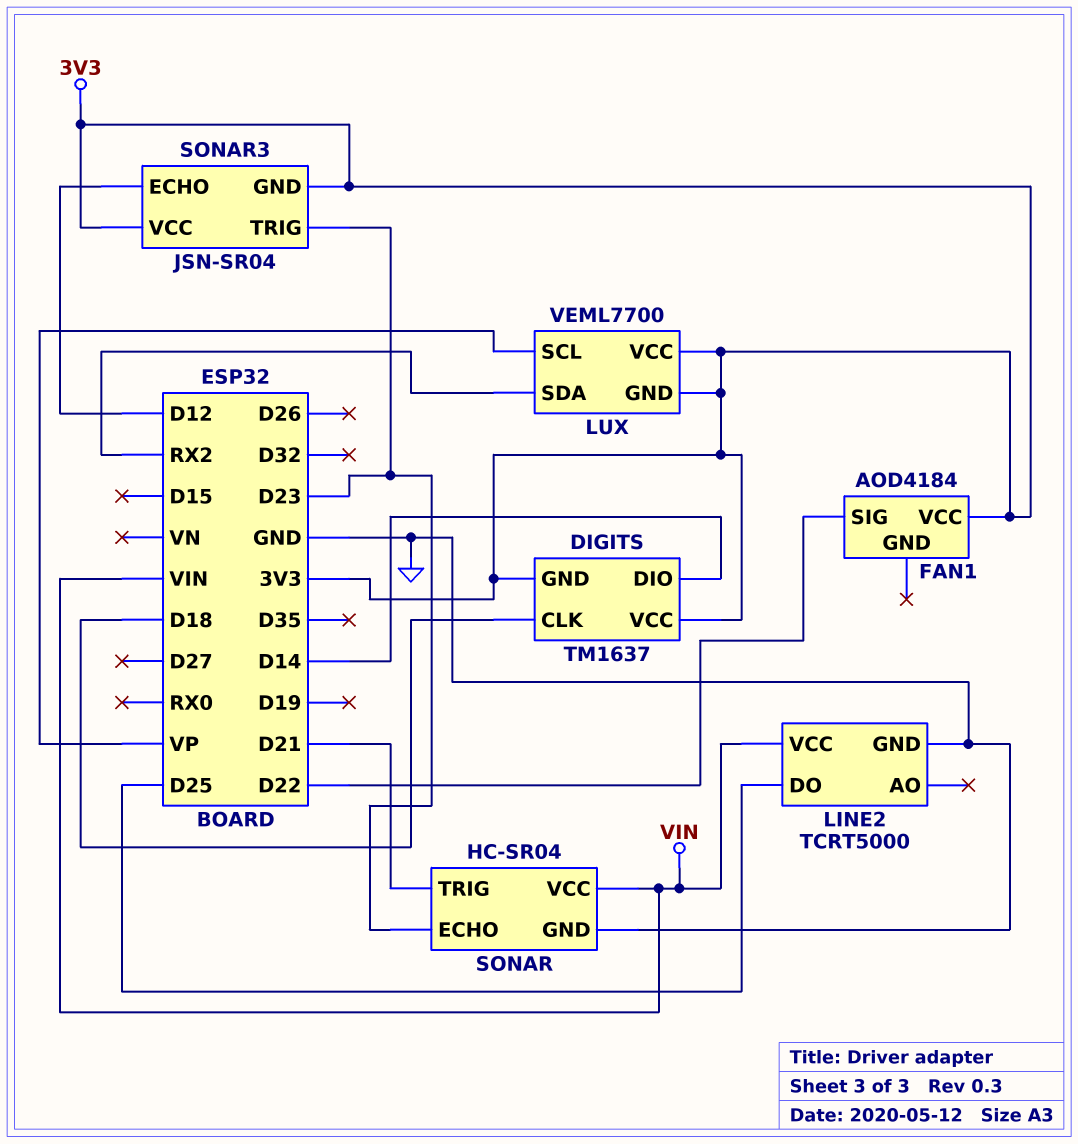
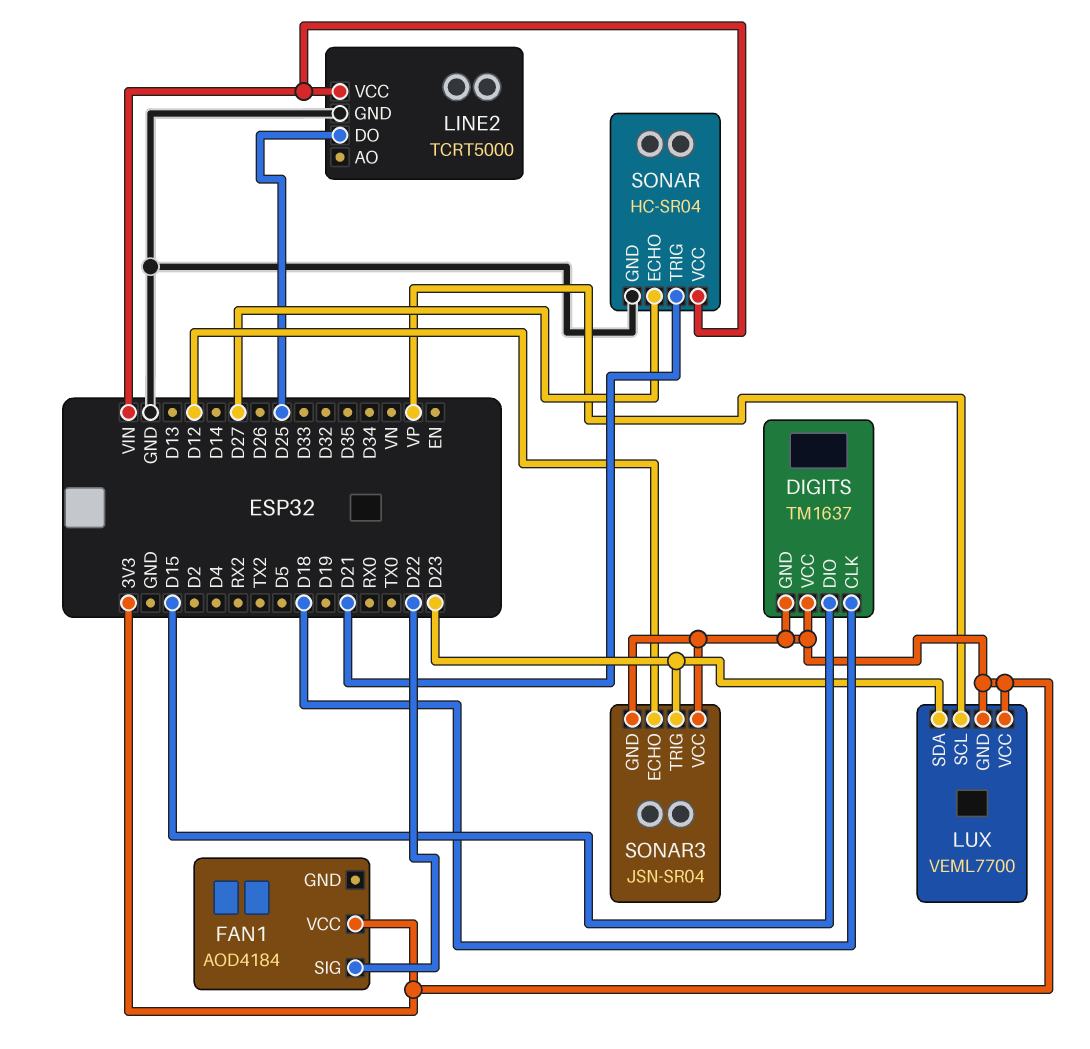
DIGITS pin DIO: D14 -> D15
LUX pin SDA: RX2 -> D23
SONAR pin ECHO: D23 -> D27

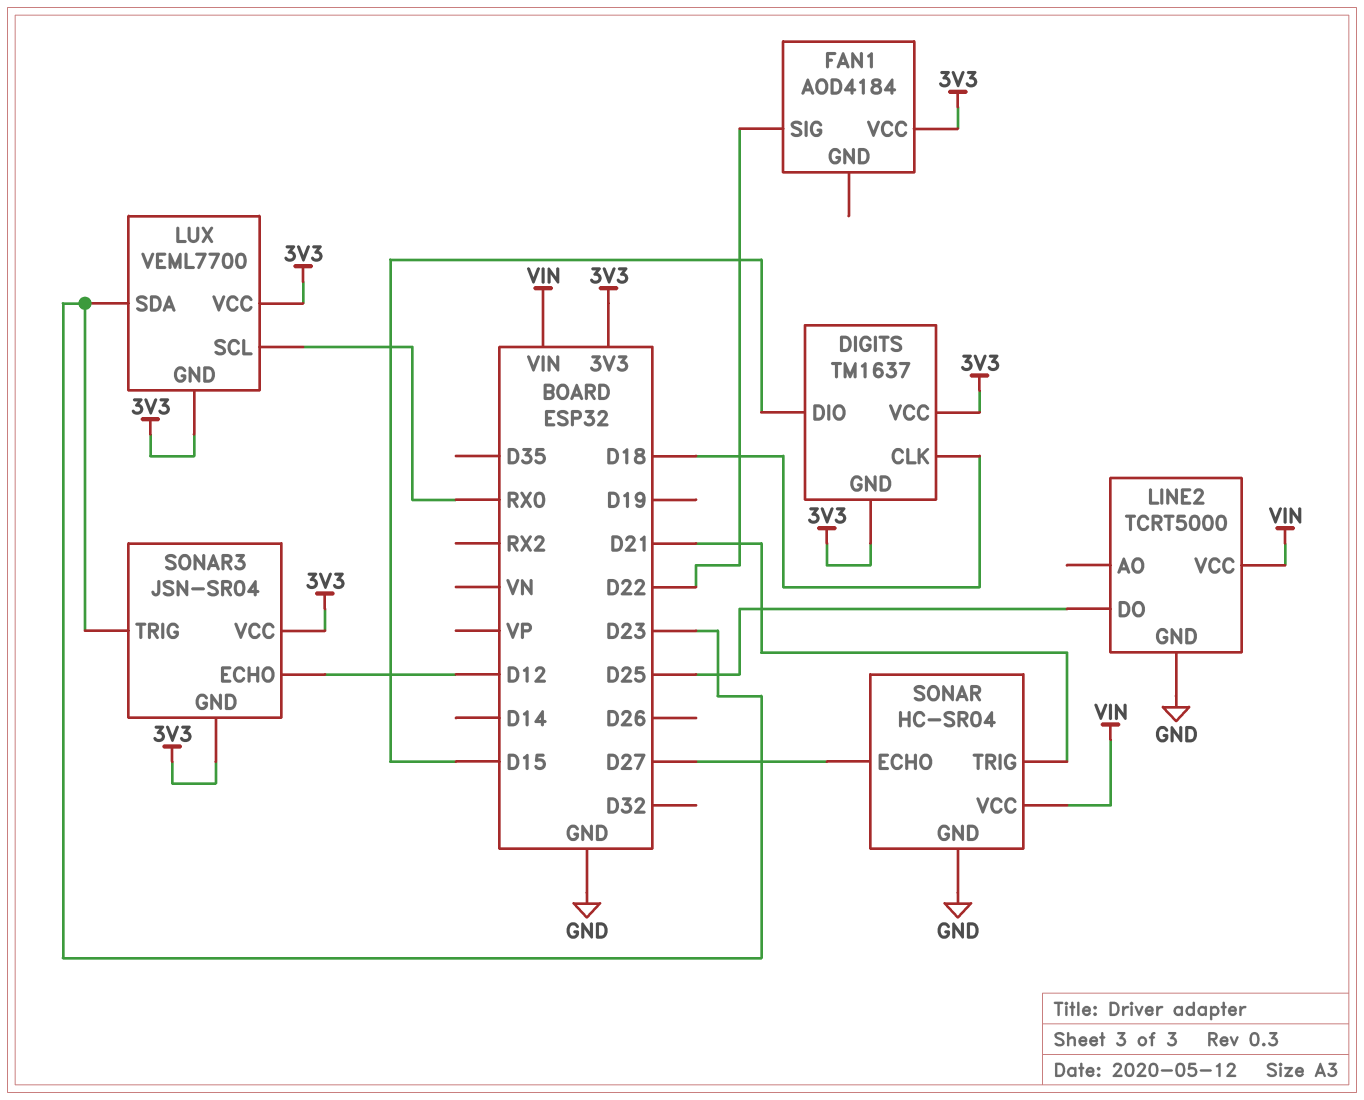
LUX pin SCL: VP -> RX0

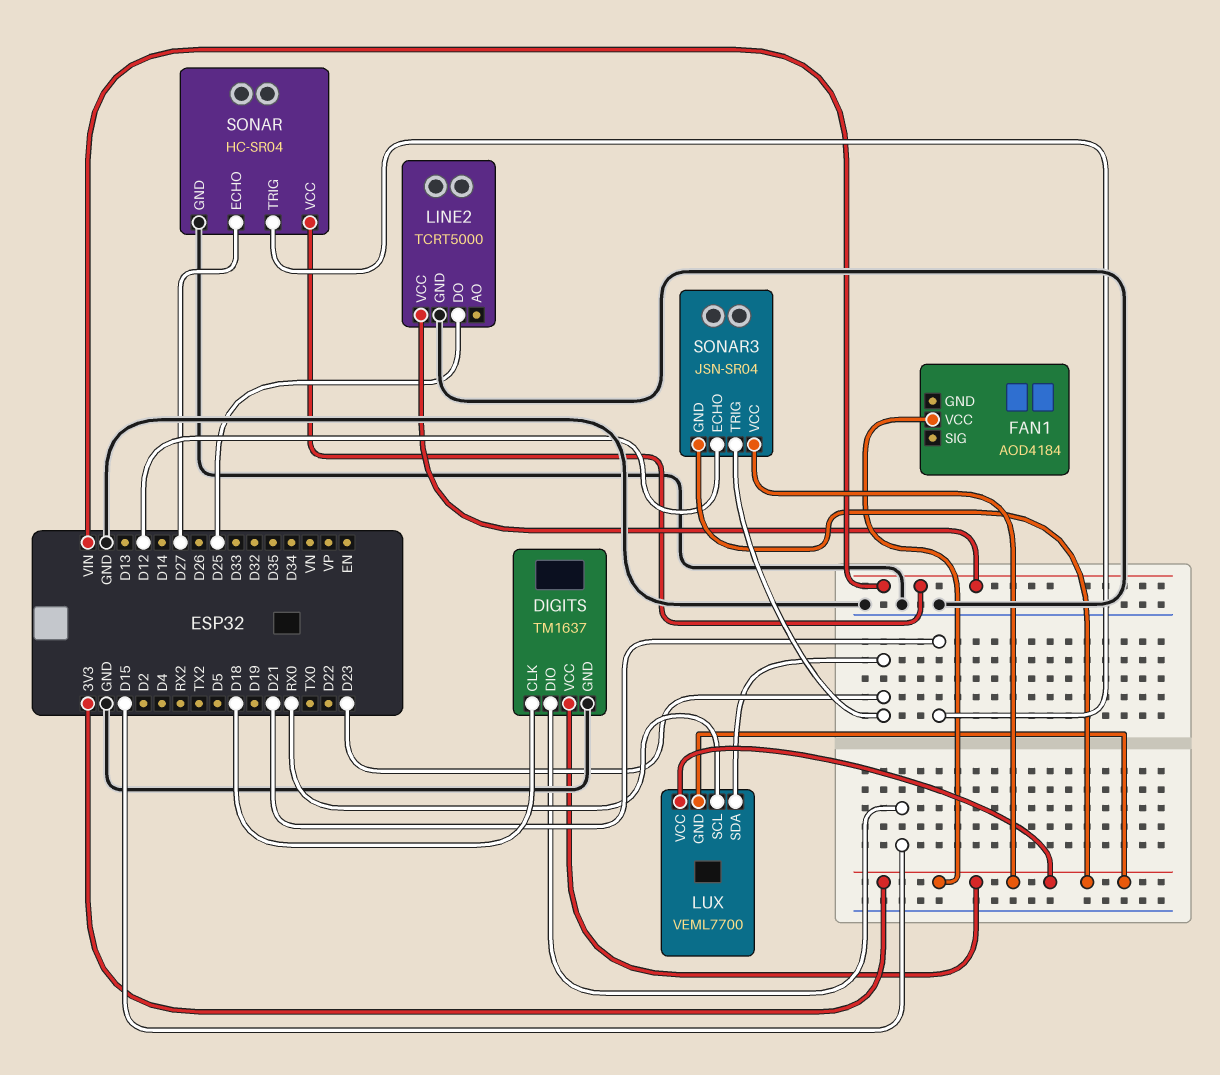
DIGITS pin GND: 3V3 -> GND
FAN1 pin SIG: D22 -> none

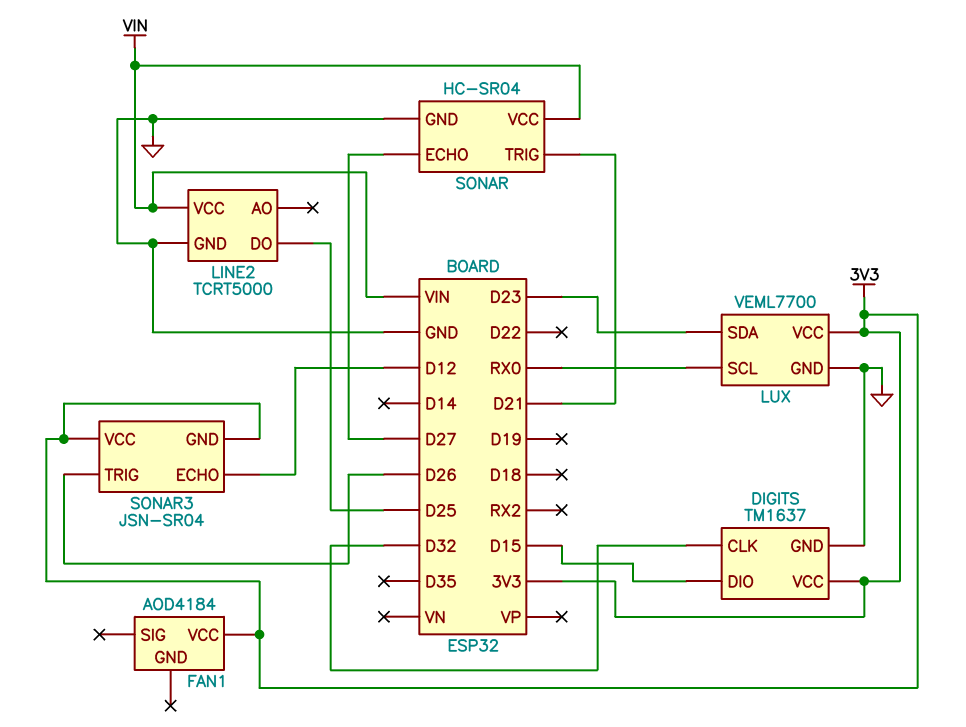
DIGITS pin CLK: D18 -> D32
LUX pin GND: 3V3 -> GND
SONAR3 pin TRIG: D23 -> D26

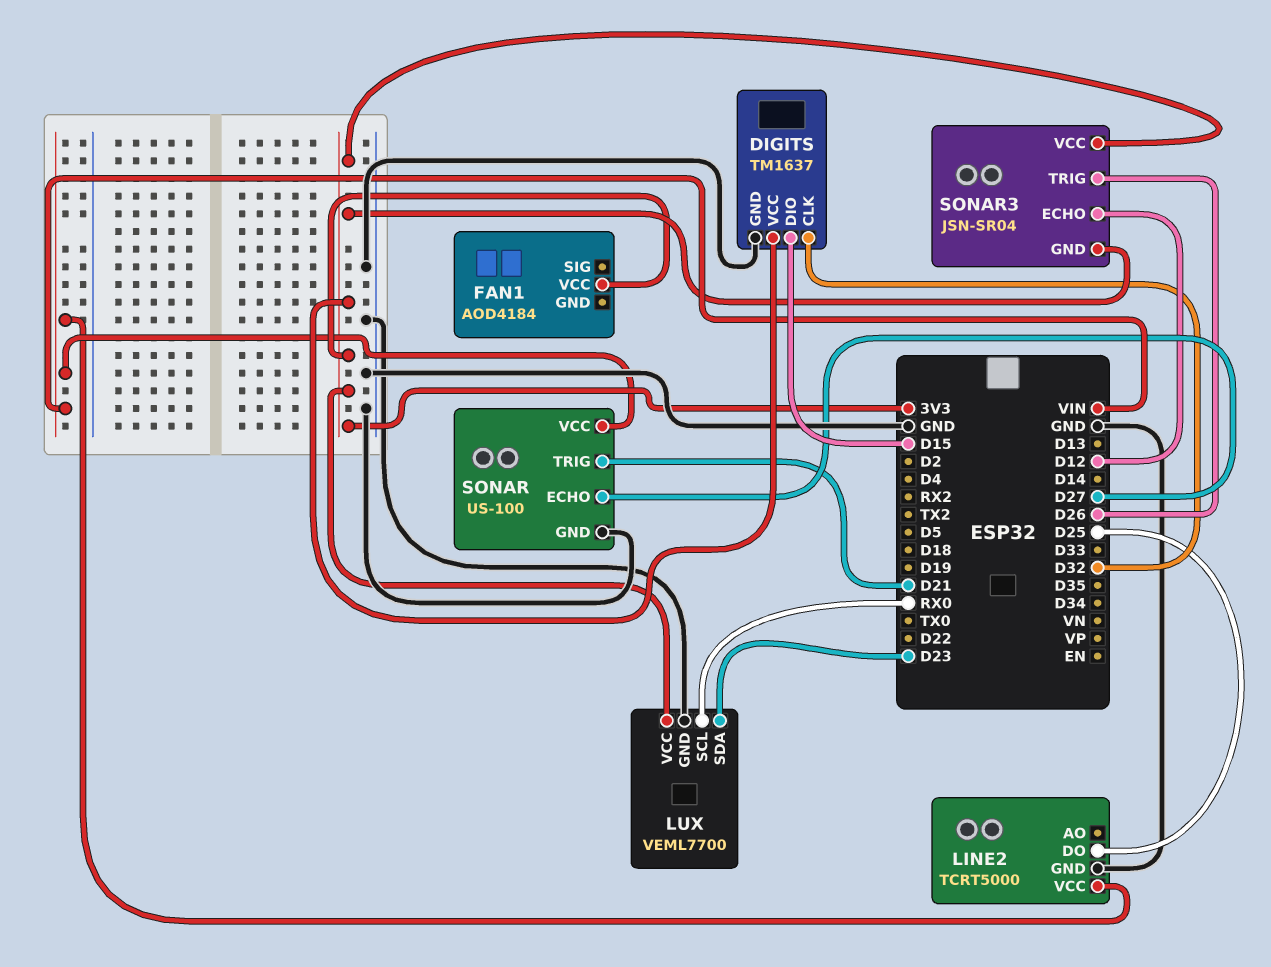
SONAR: HC-SR04 -> US-100

